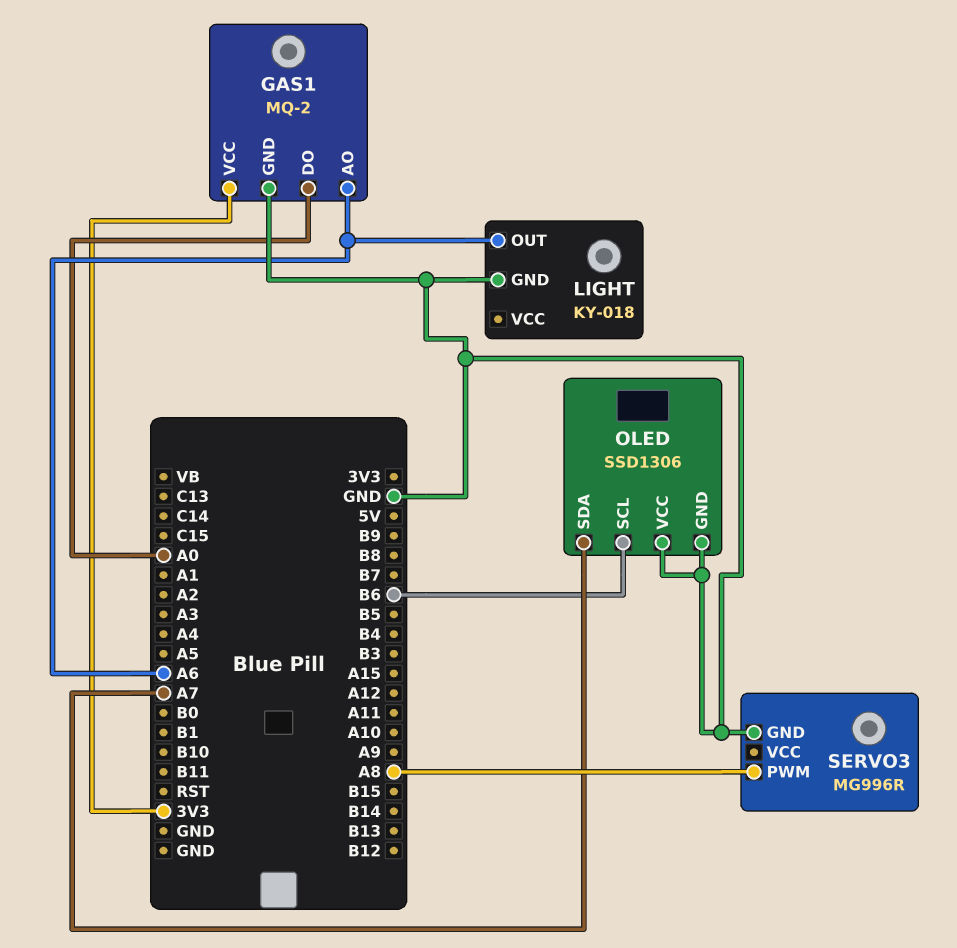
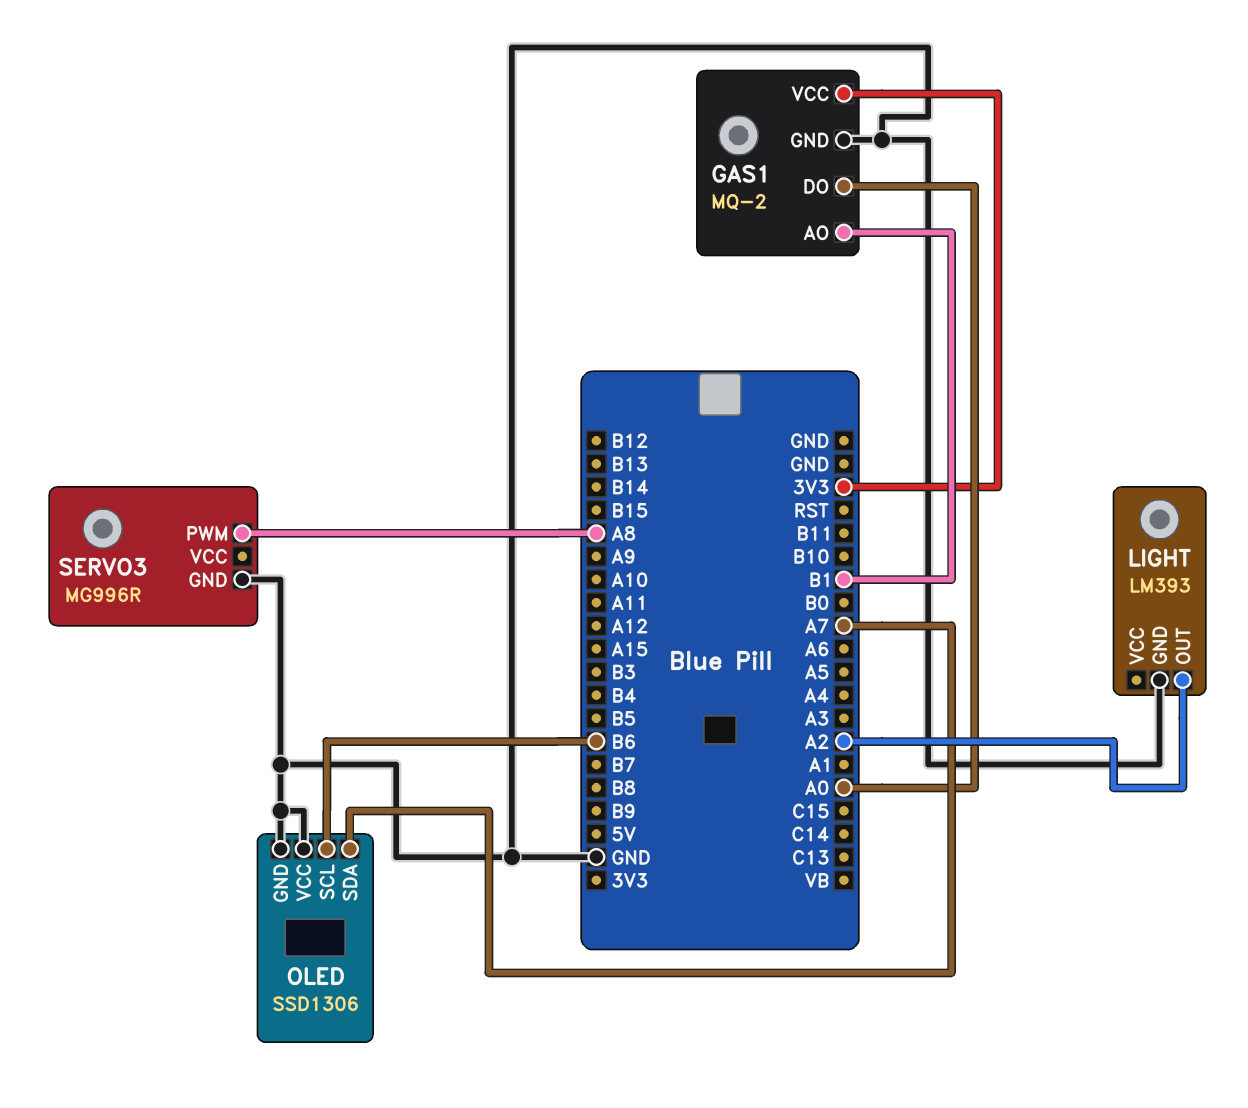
GAS1 pin AO: A6 -> B1
LIGHT: KY-018 -> LM393
LIGHT pin OUT: A6 -> A2

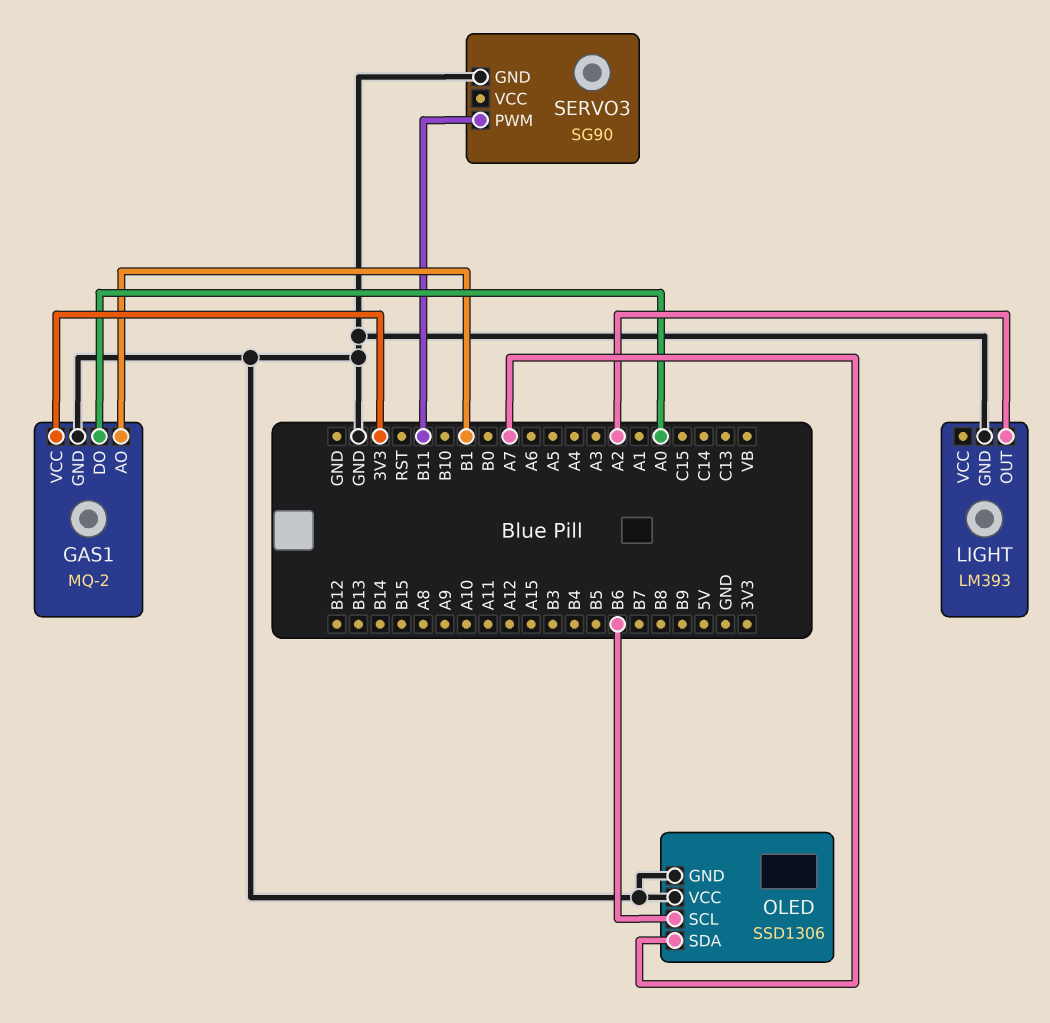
SERVO3: MG996R -> SG90
SERVO3 pin PWM: A8 -> B11

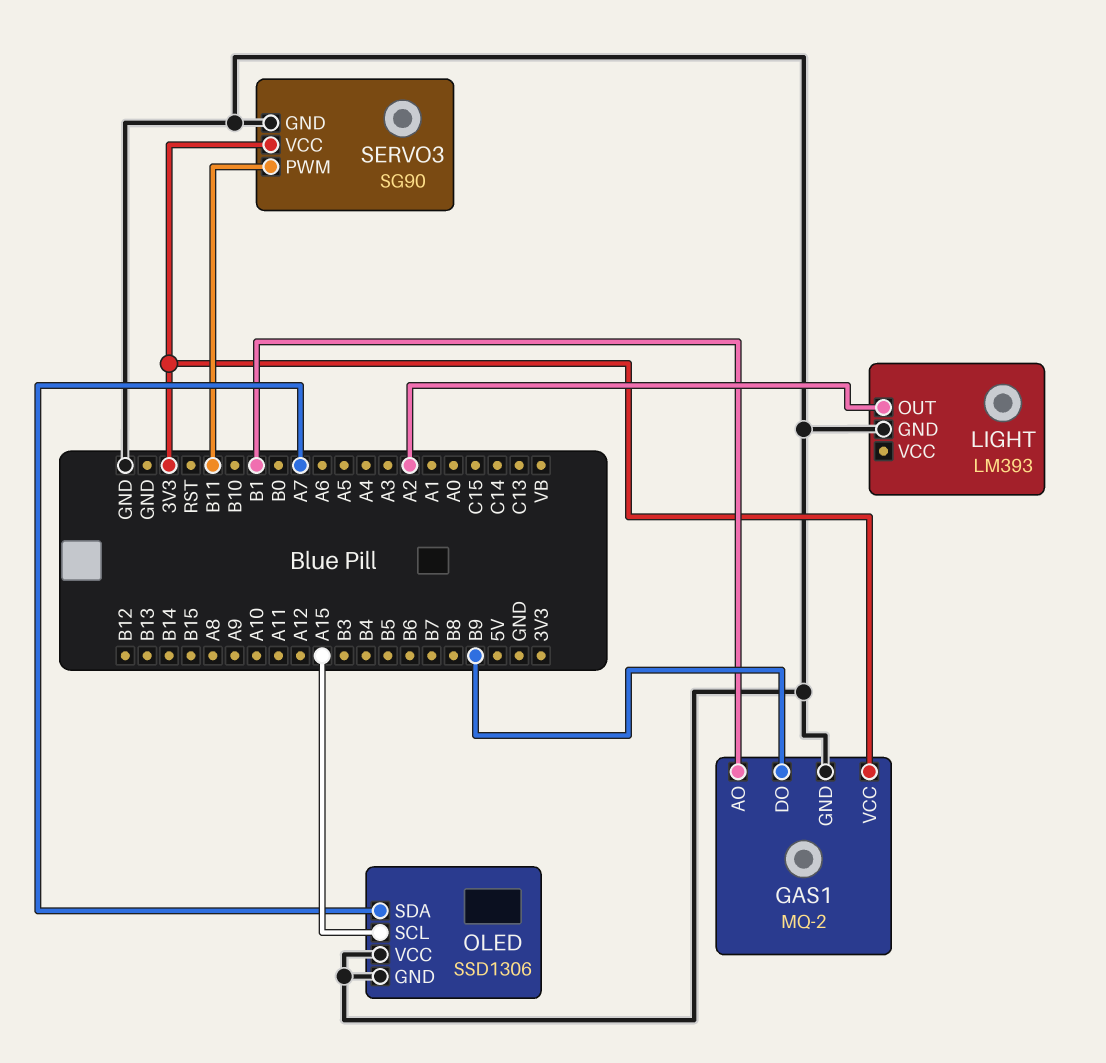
GAS1 pin DO: A0 -> B9
OLED pin SCL: B6 -> A15
SERVO3 pin VCC: none -> 3V3

